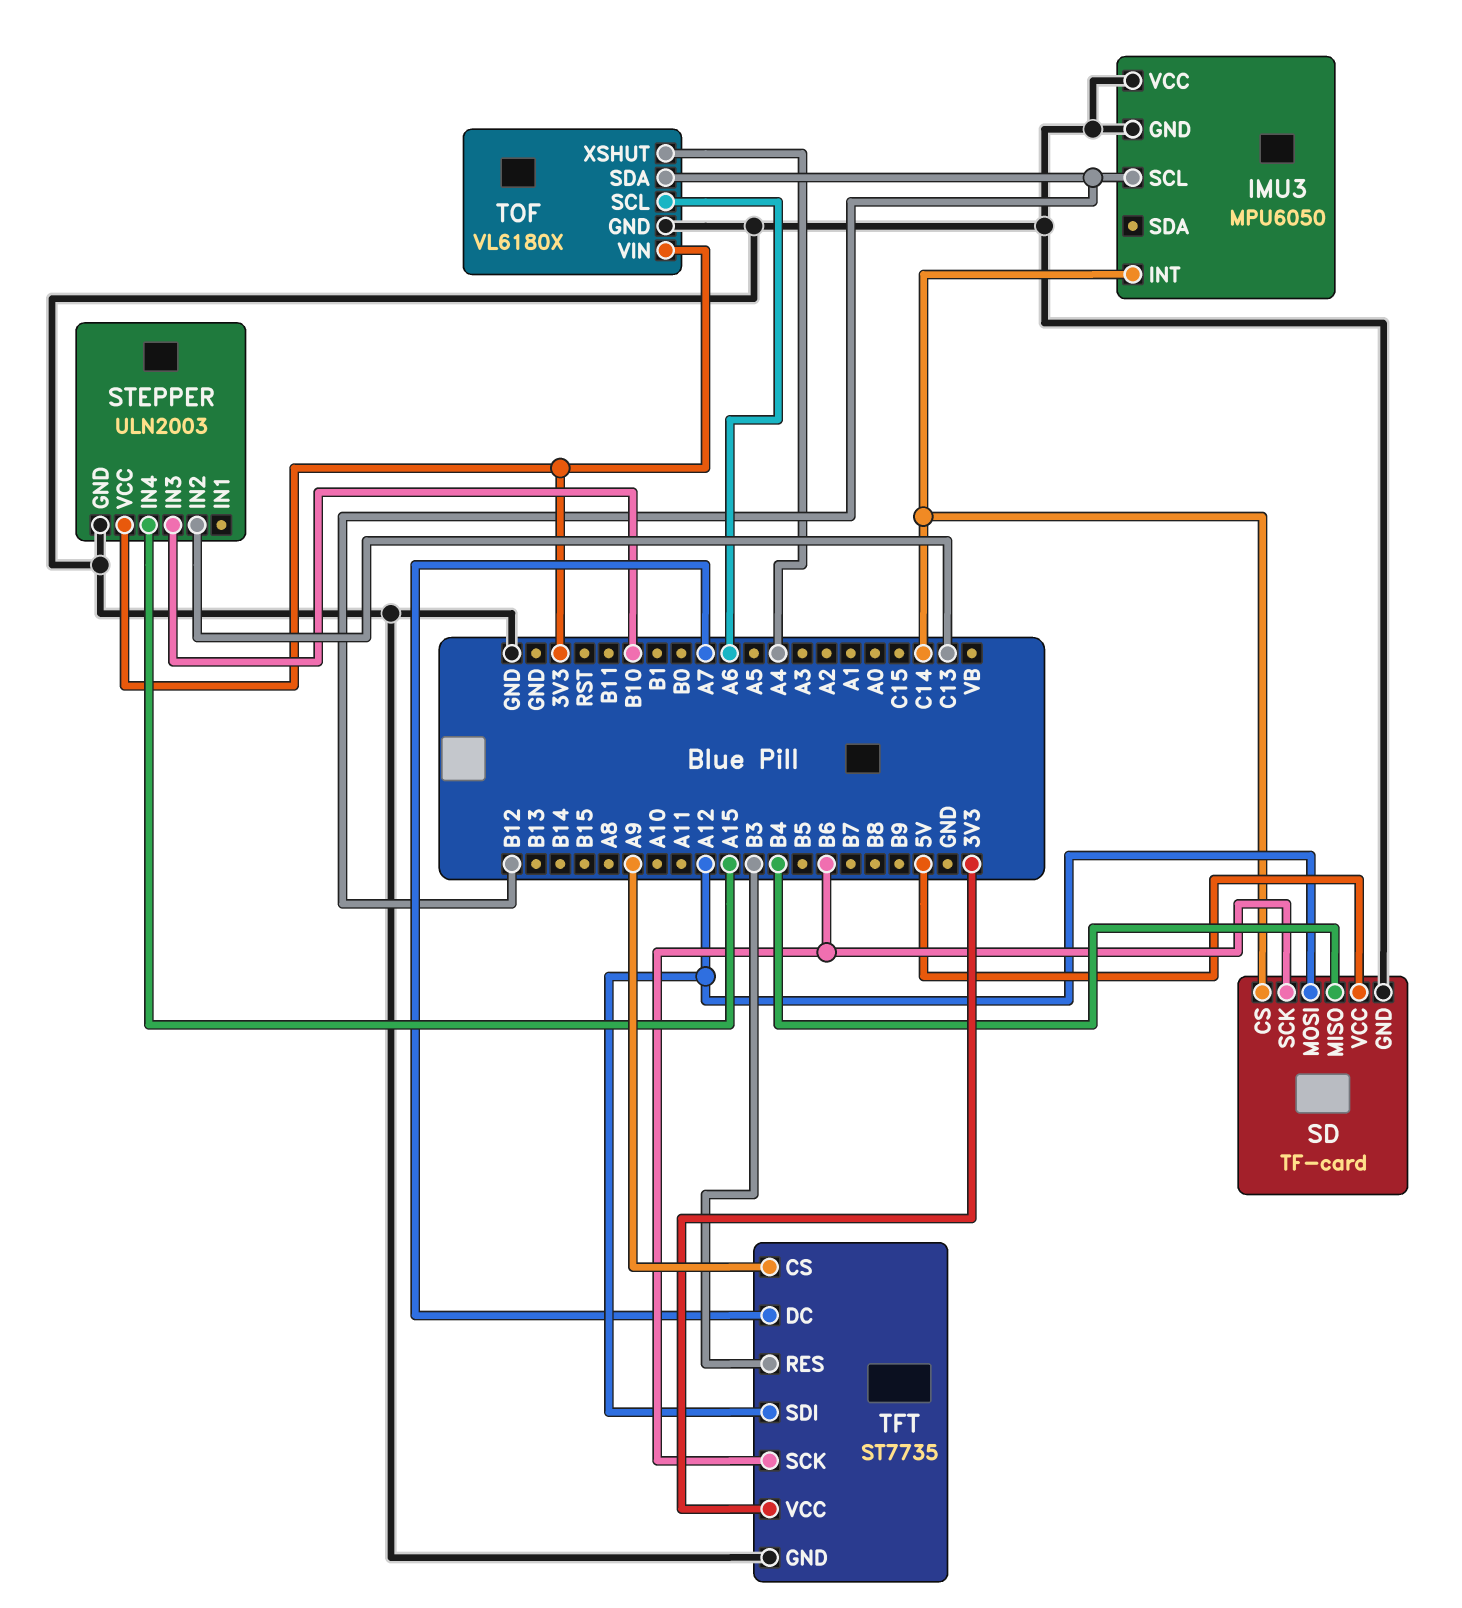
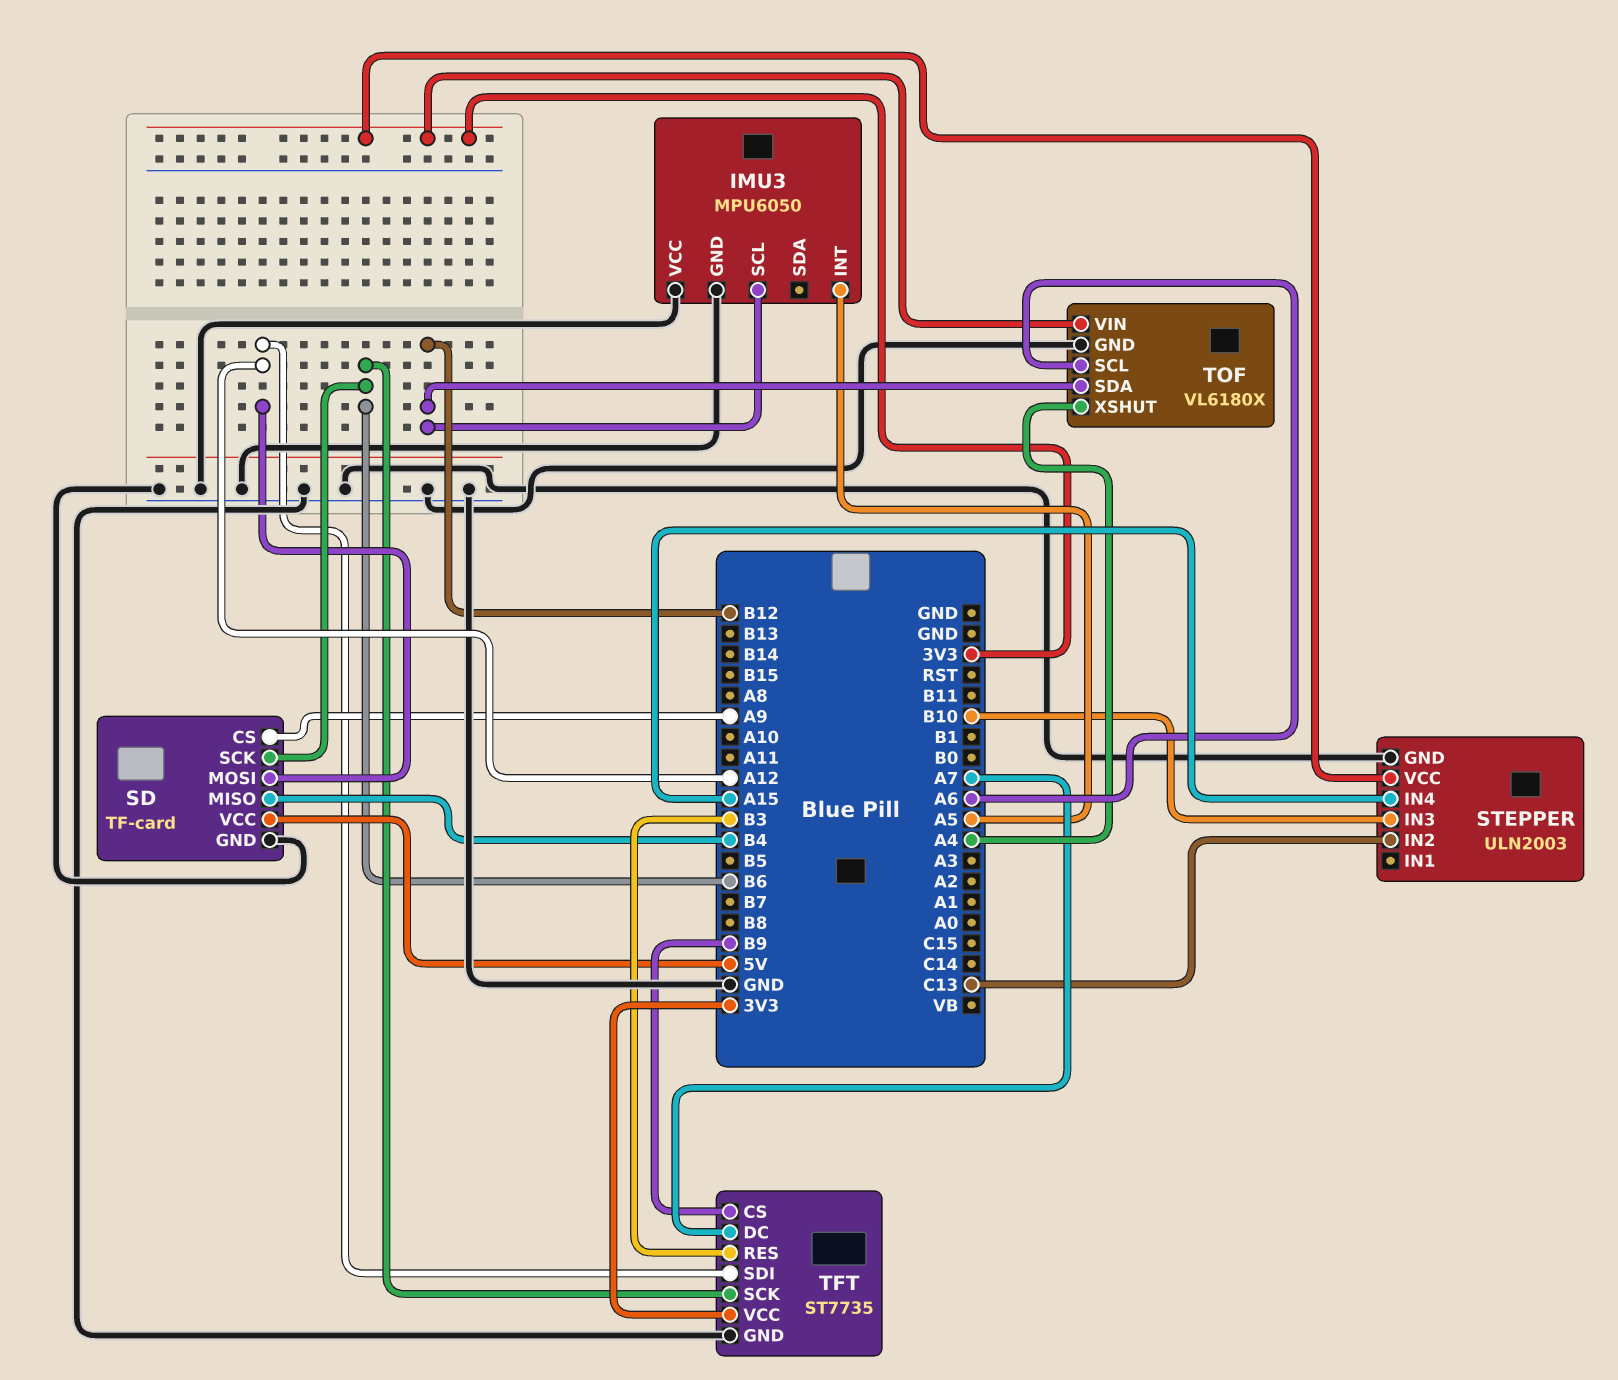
IMU3 pin INT: C14 -> A5
SD pin CS: C14 -> A9
TFT pin CS: A9 -> B9

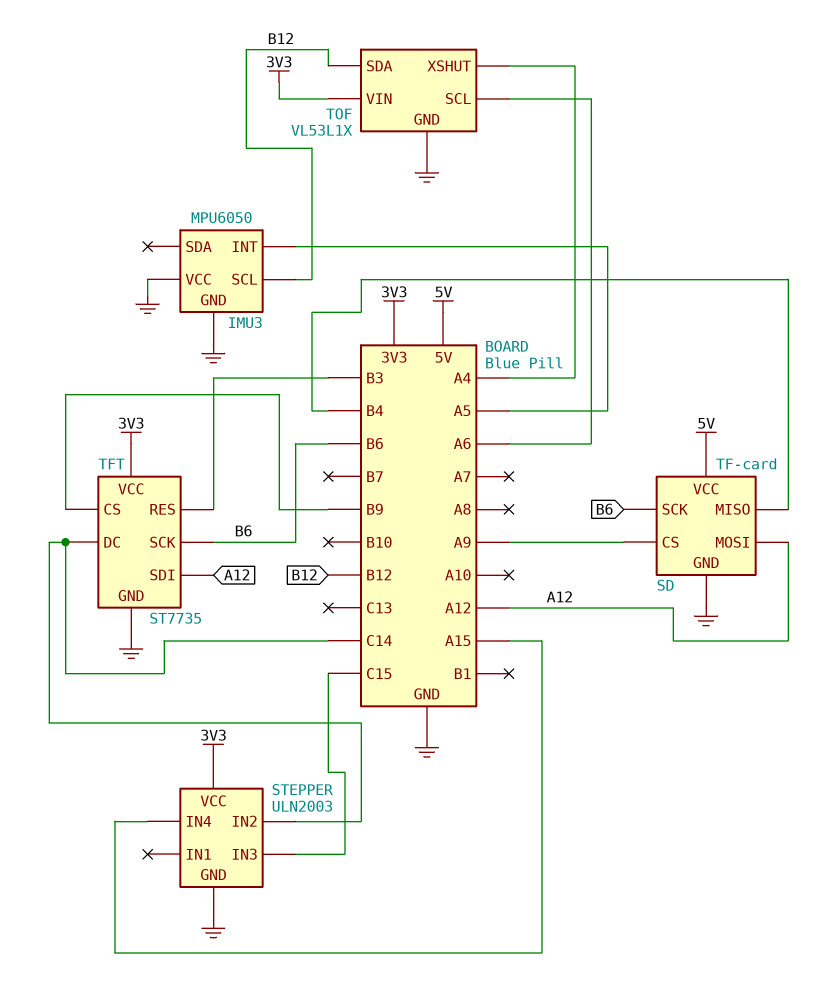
STEPPER pin IN2: C13 -> C14
STEPPER pin IN3: B10 -> C15
TFT pin DC: A7 -> C14
TOF: VL6180X -> VL53L1X

